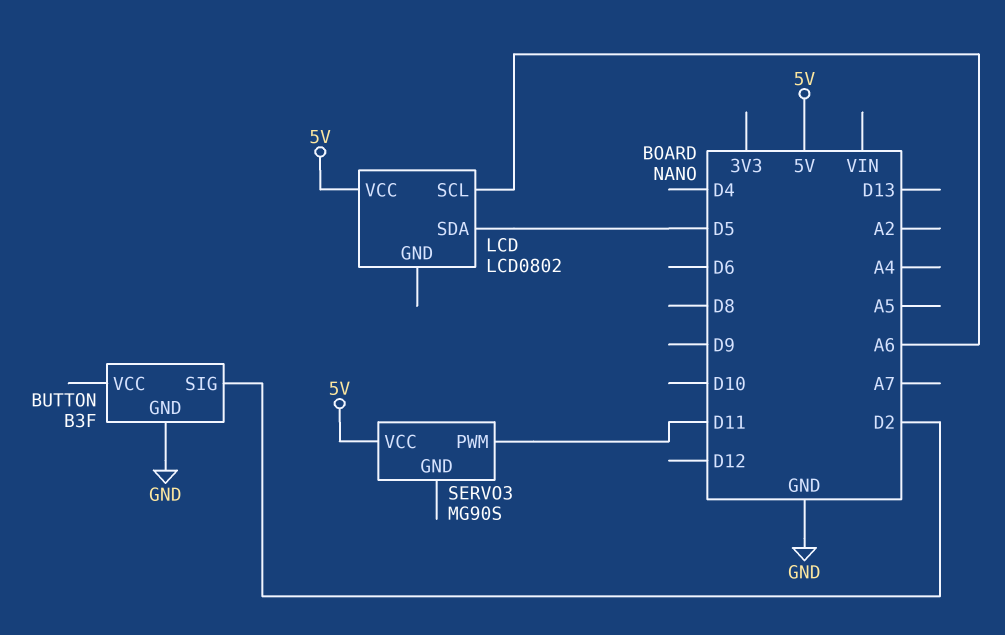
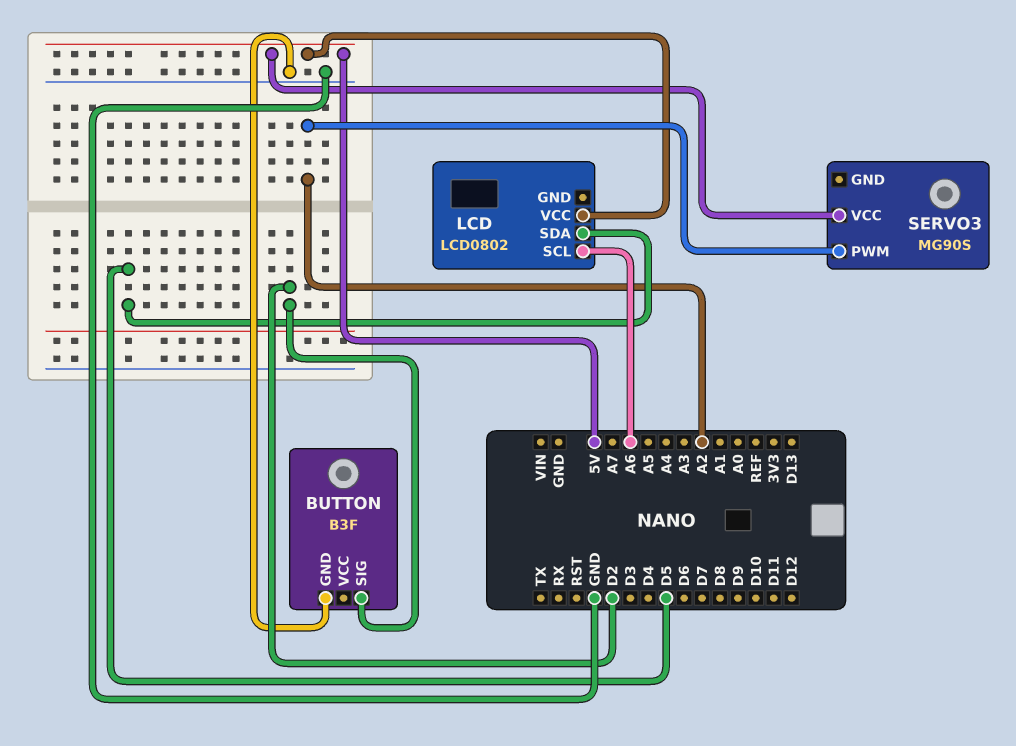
SERVO3 pin PWM: D11 -> A2

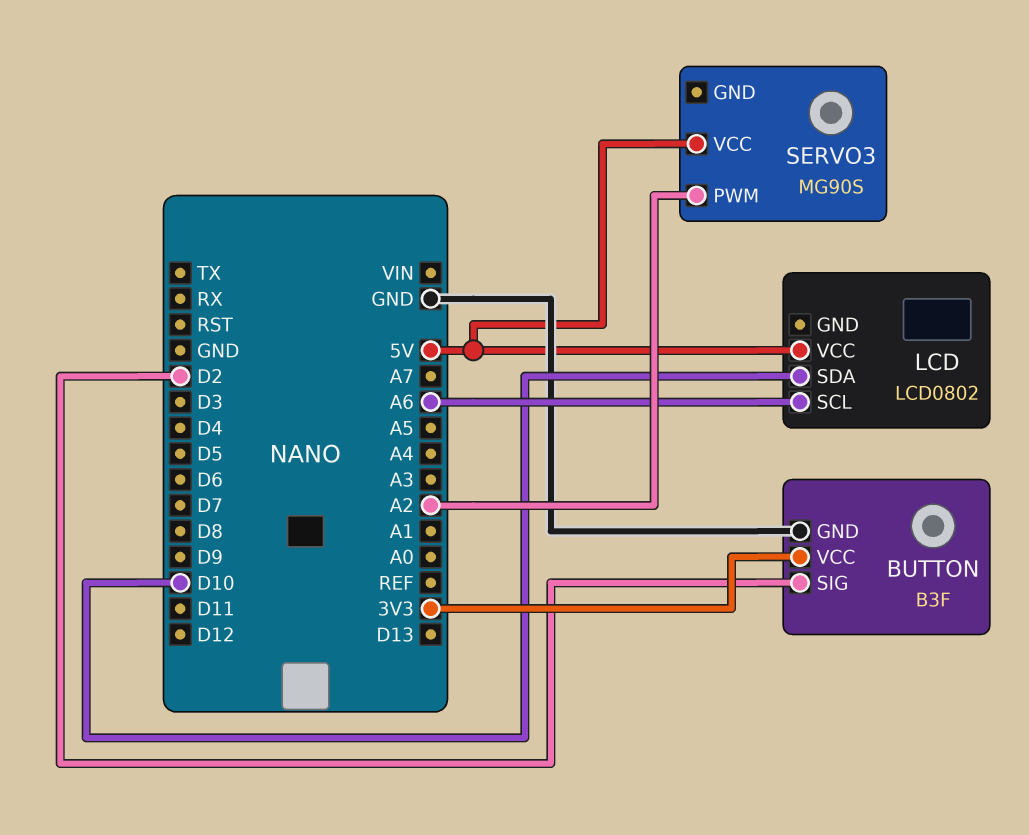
BUTTON pin VCC: none -> 3V3
LCD pin SDA: D5 -> D10

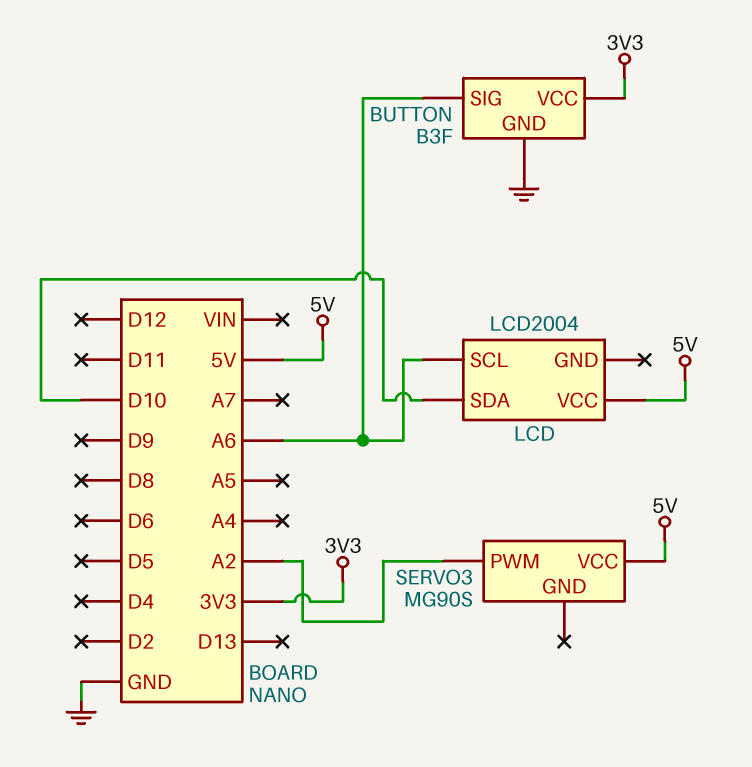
BUTTON pin SIG: D2 -> A6
LCD: LCD0802 -> LCD2004

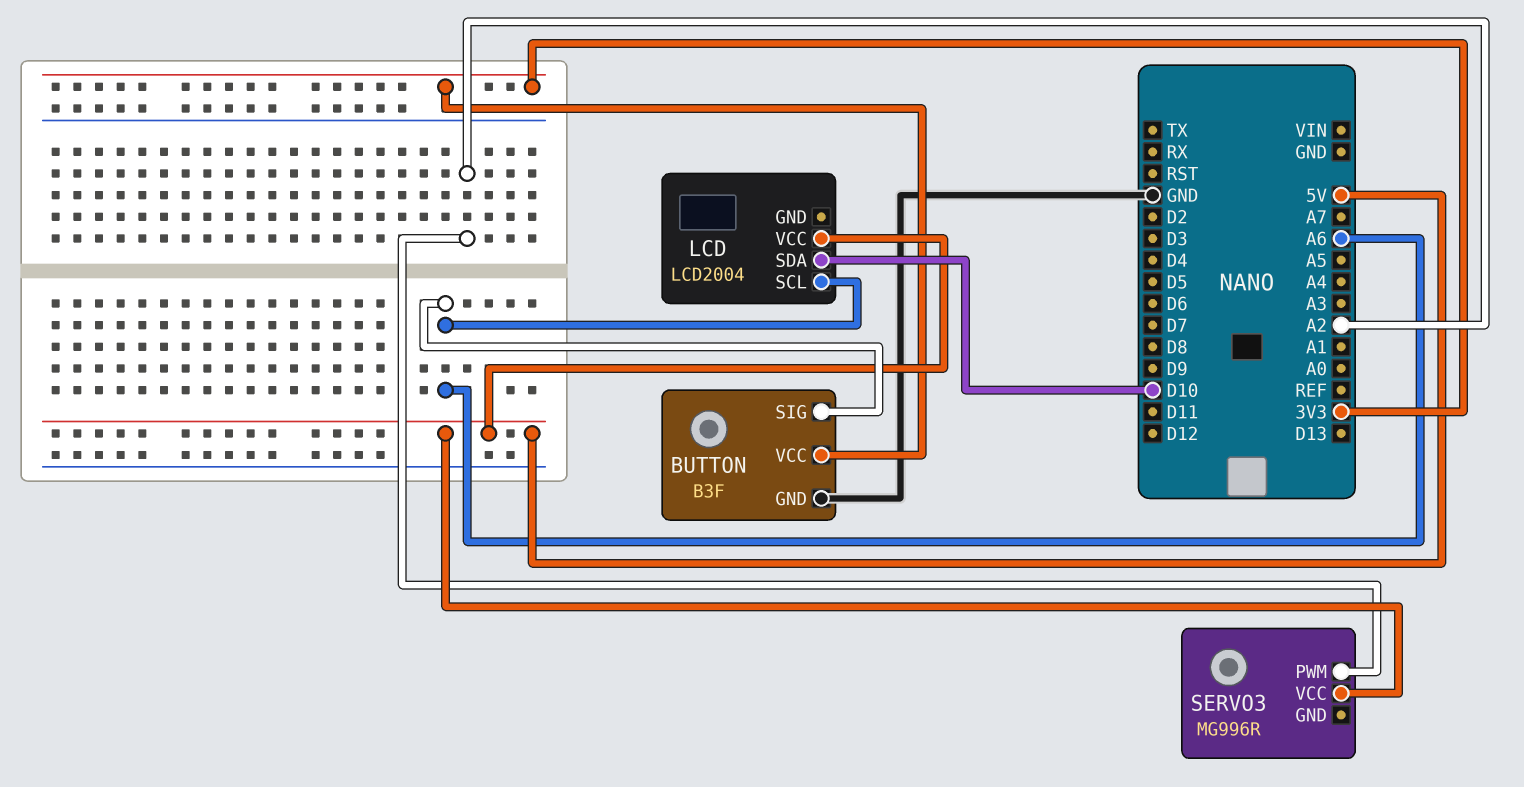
SERVO3: MG90S -> MG996R

